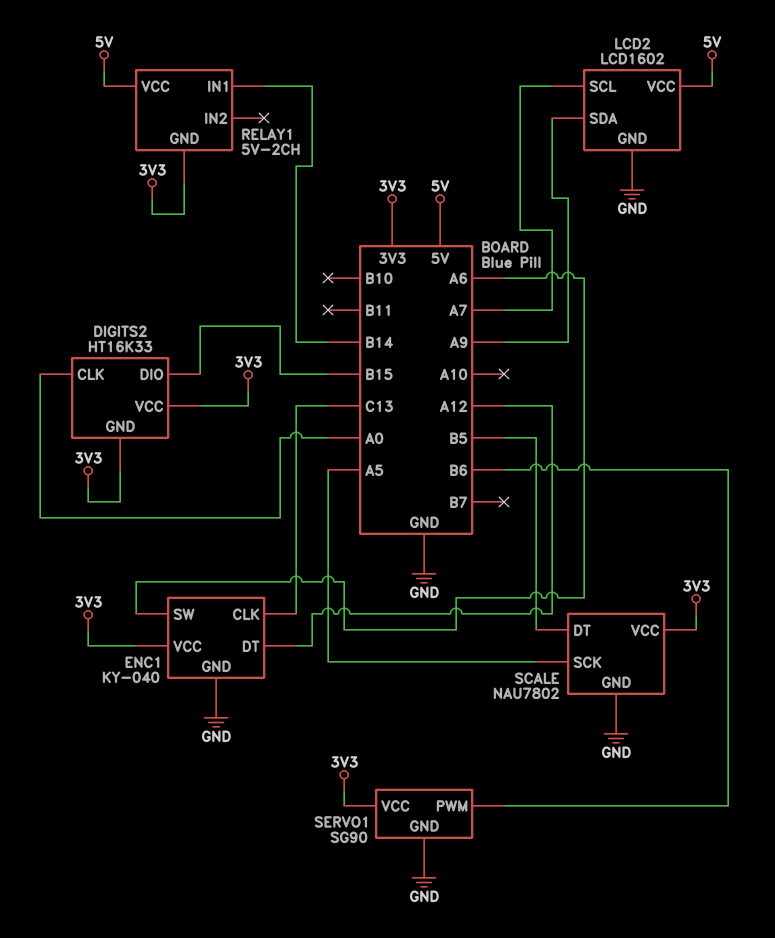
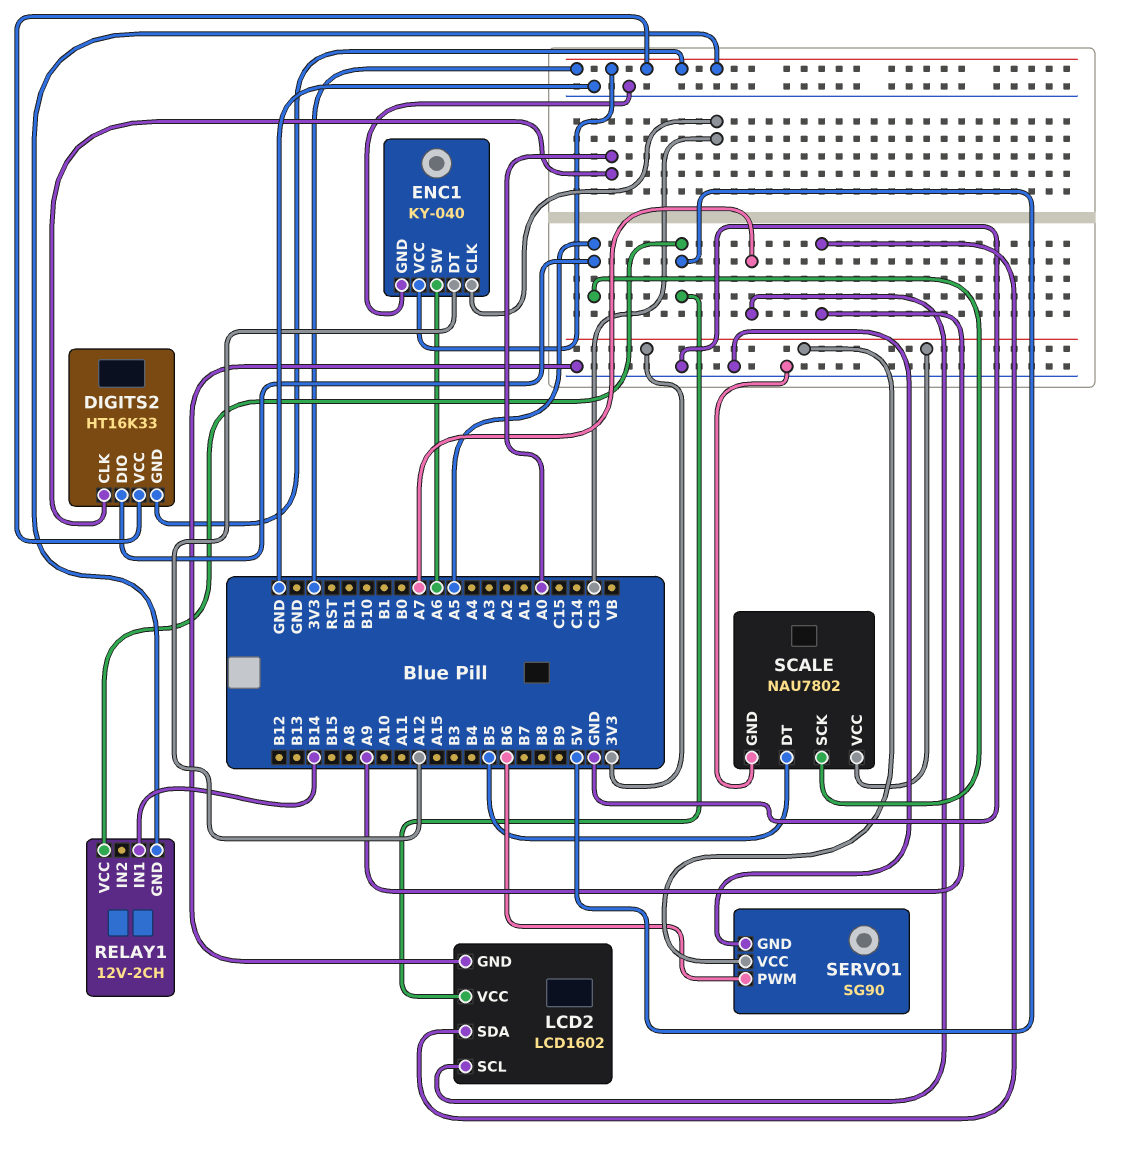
DIGITS2 pin DIO: B15 -> A5
RELAY1: 5V-2CH -> 12V-2CH

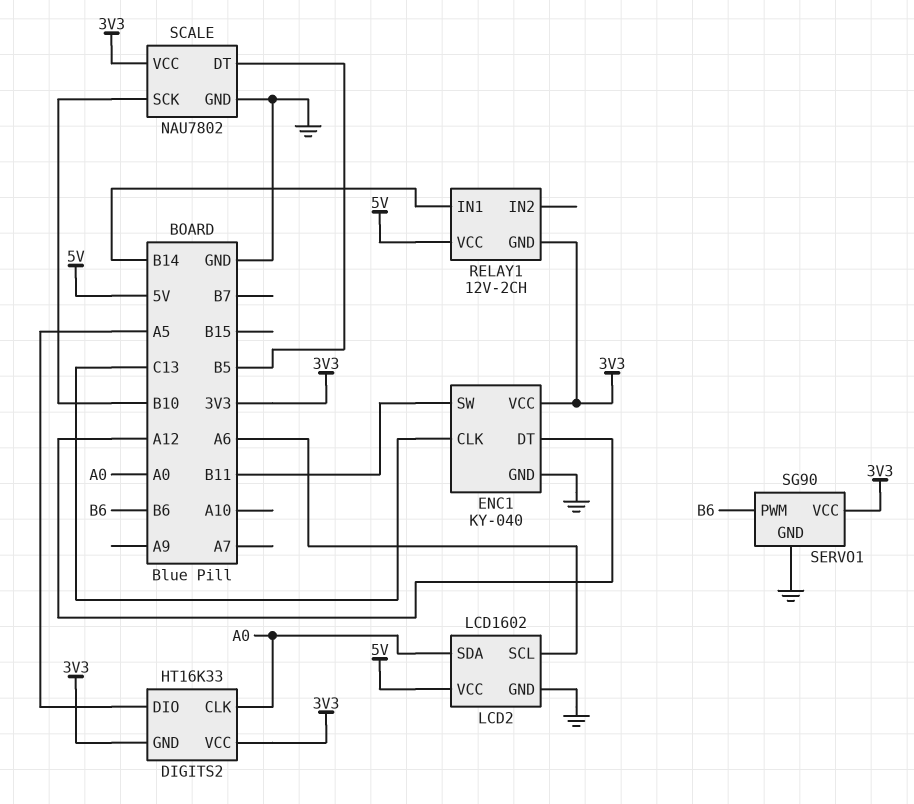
ENC1 pin SW: A6 -> B11
LCD2 pin SCL: A7 -> A6
LCD2 pin SDA: A9 -> A0
SCALE pin SCK: A5 -> B10

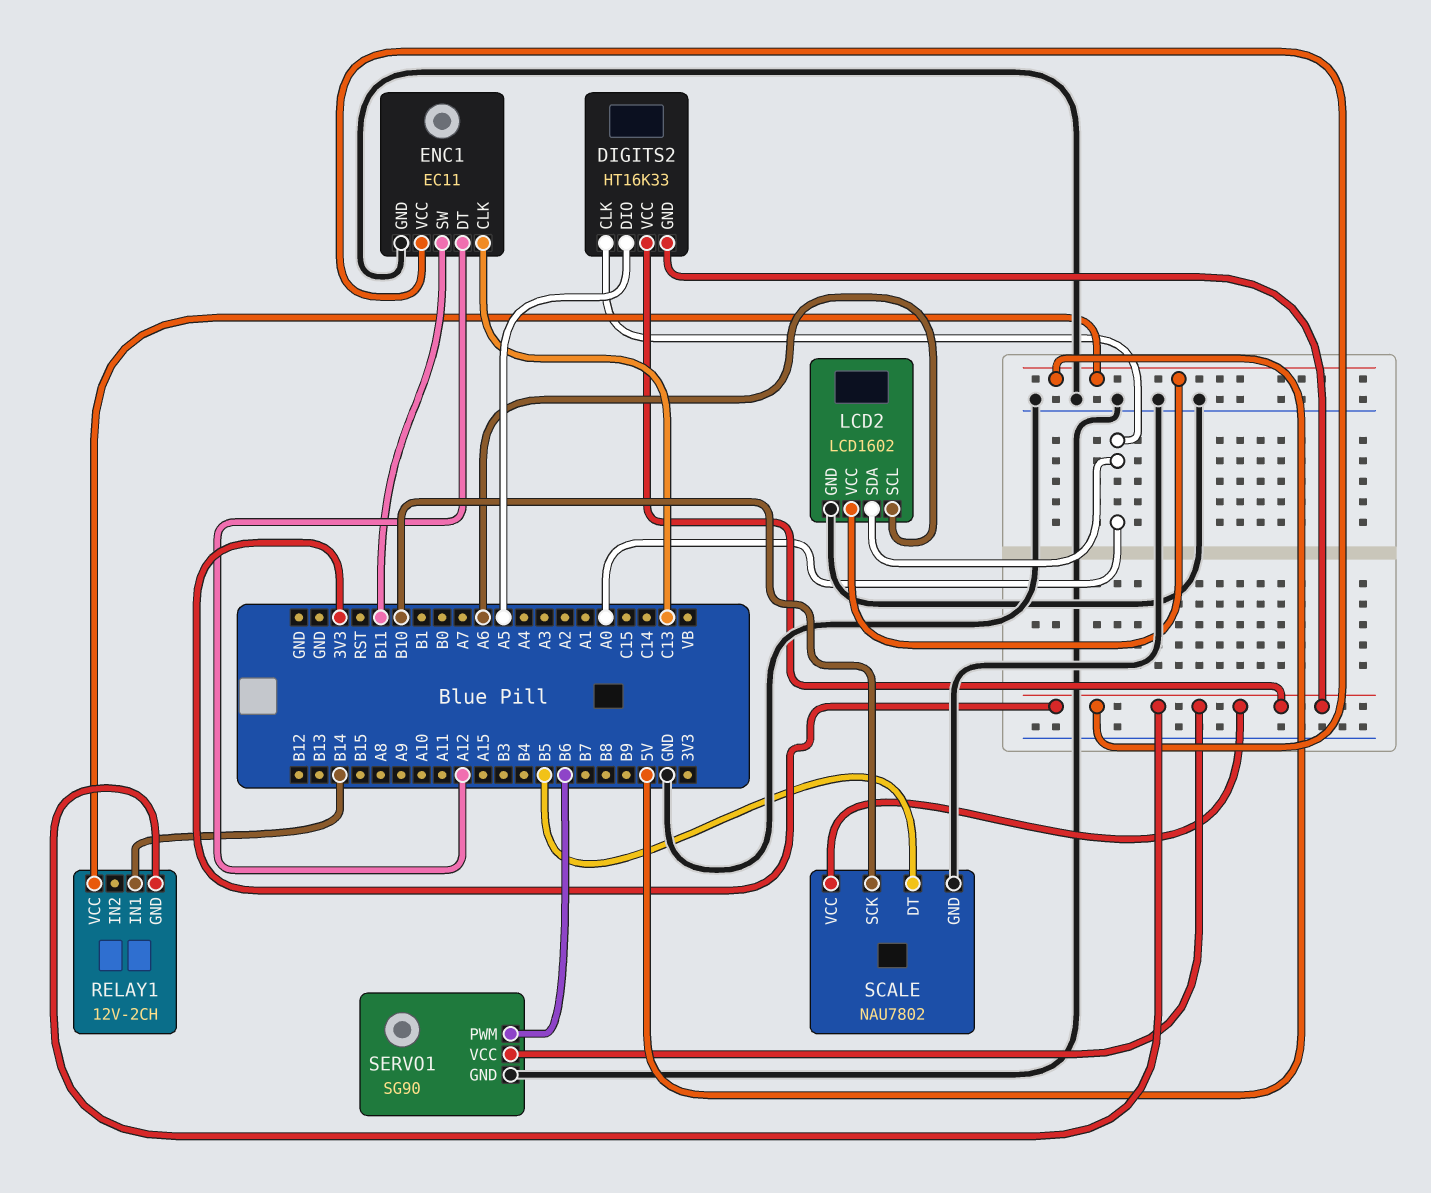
ENC1: KY-040 -> EC11

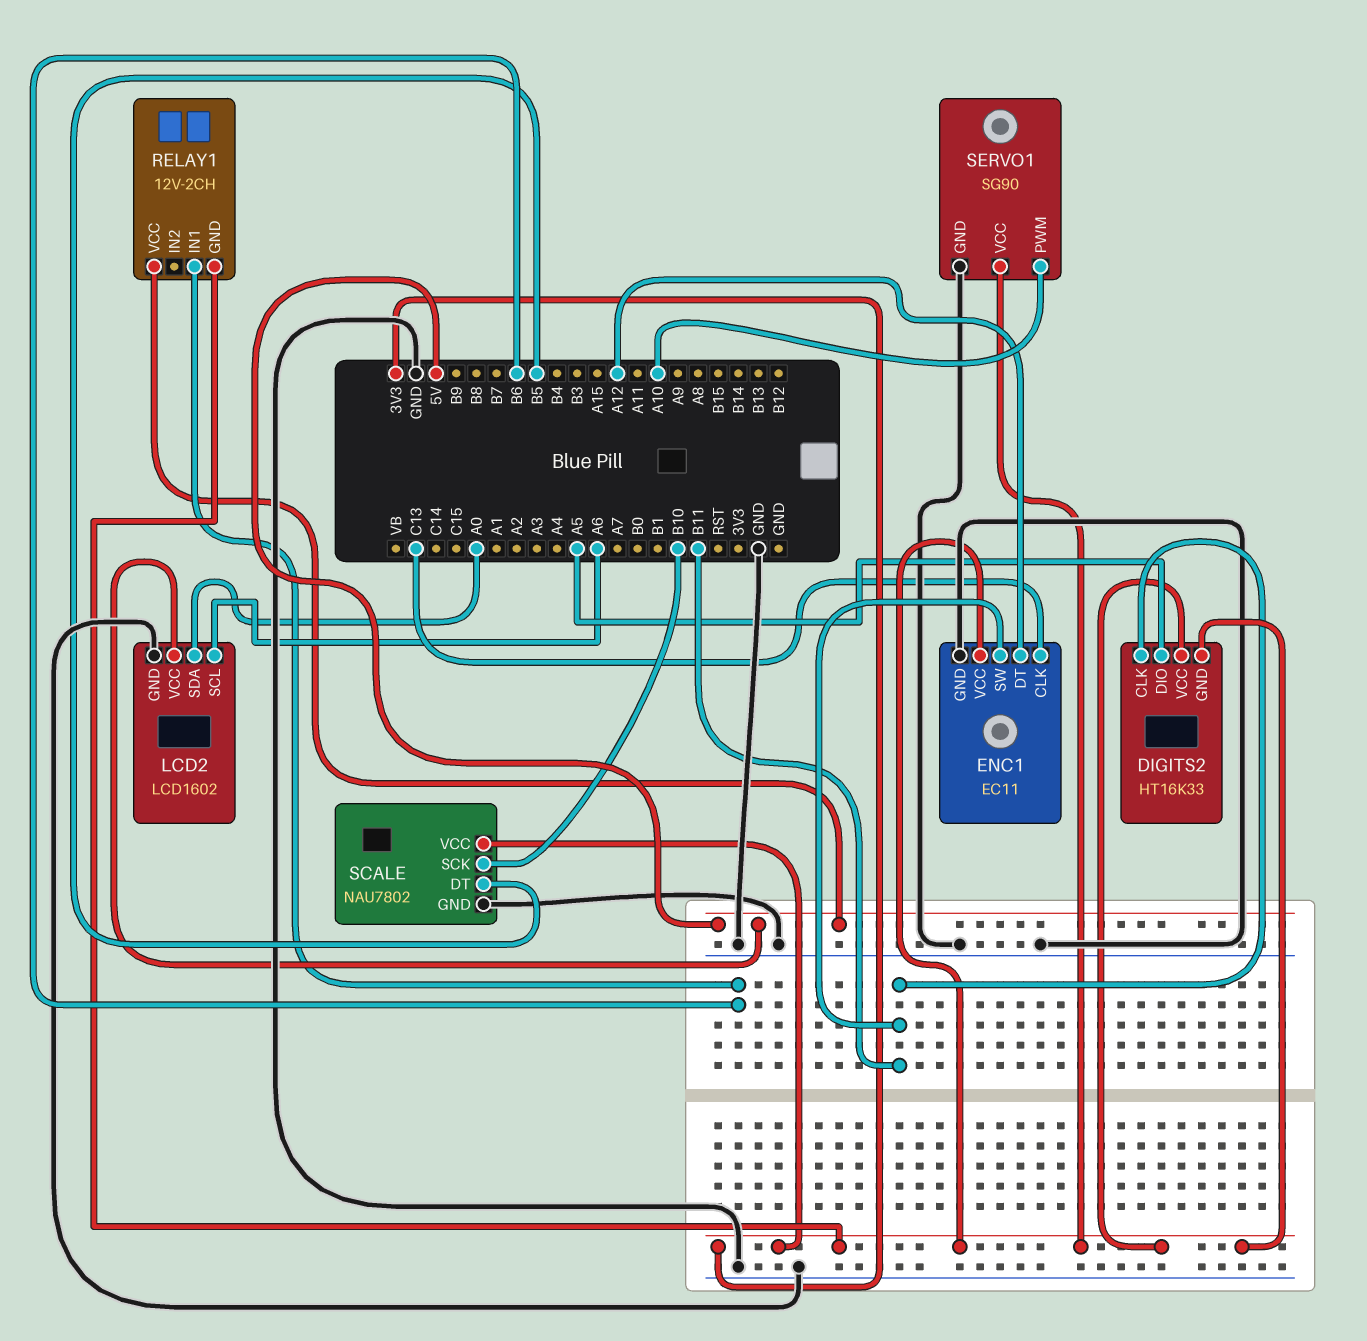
DIGITS2 pin CLK: A0 -> B11
RELAY1 pin IN1: B14 -> B6
SERVO1 pin PWM: B6 -> A10

